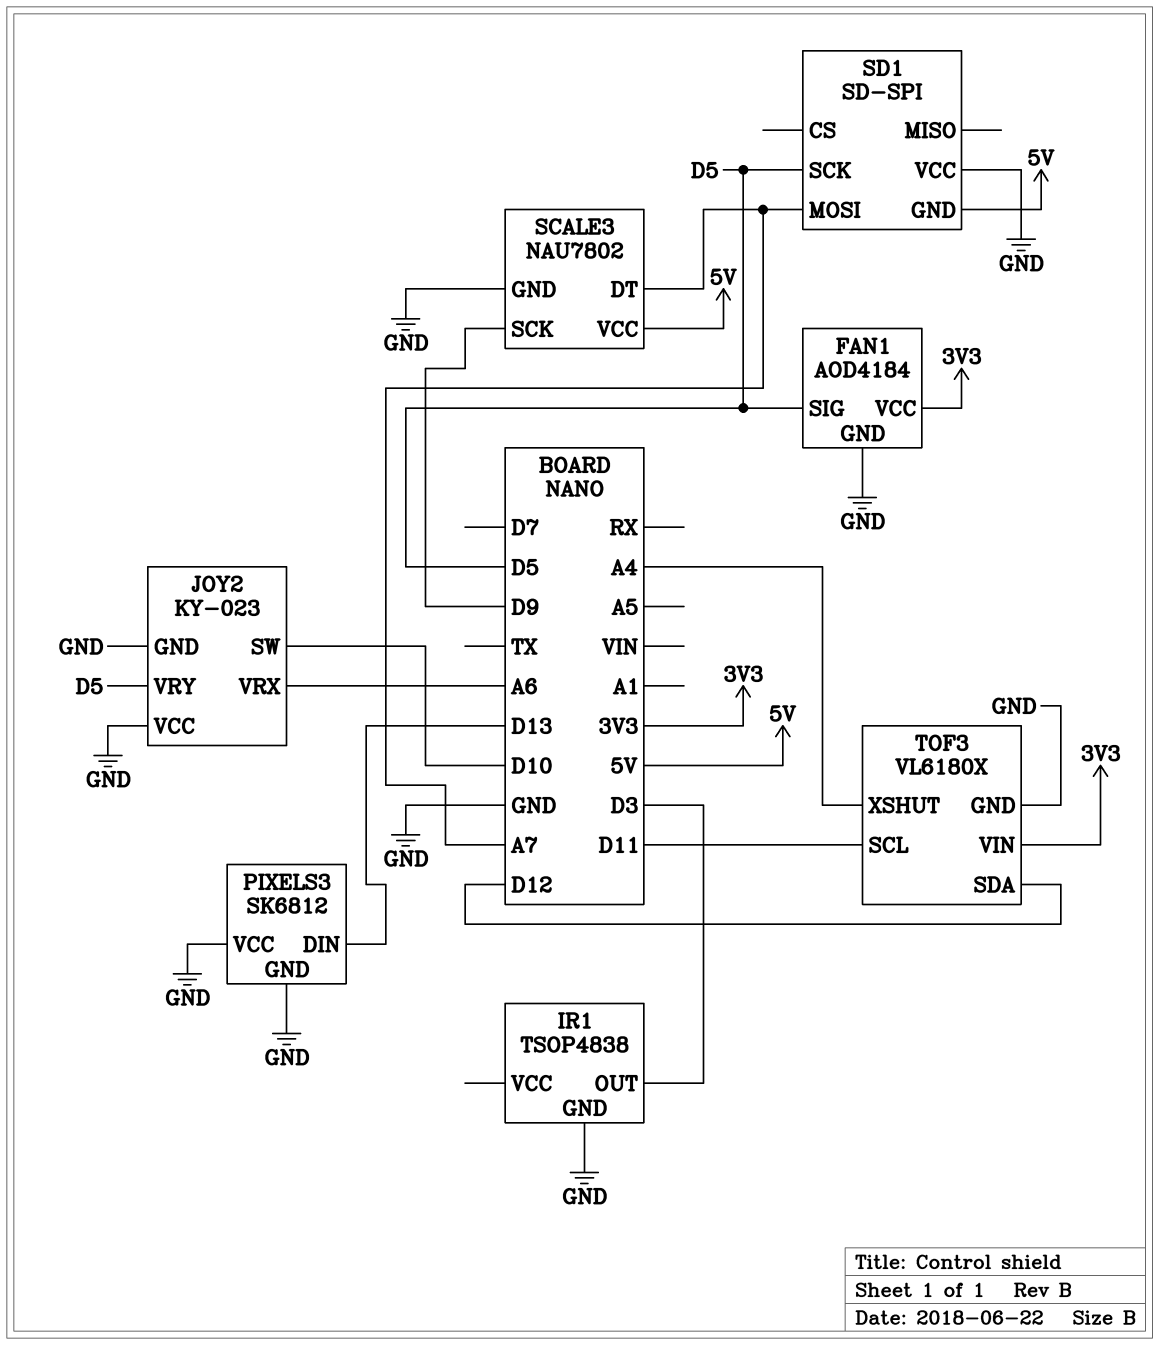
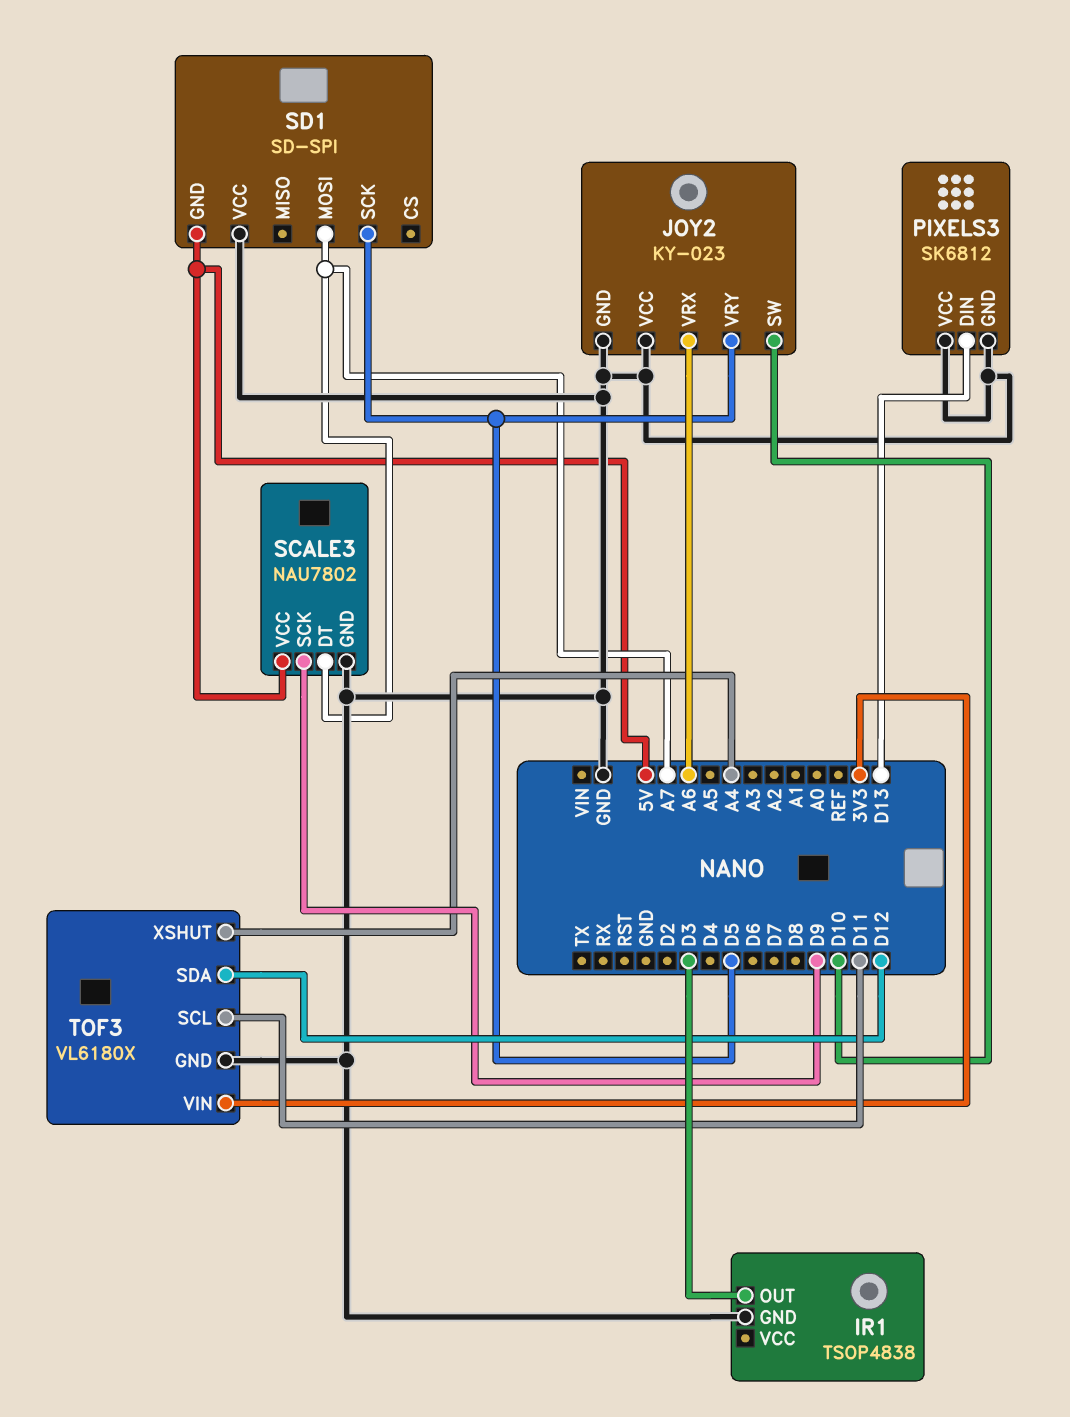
FAN1: AOD4184 -> none
FAN1 pin GND: GND -> none
FAN1 pin SIG: D5 -> none
FAN1 pin VCC: 3V3 -> none

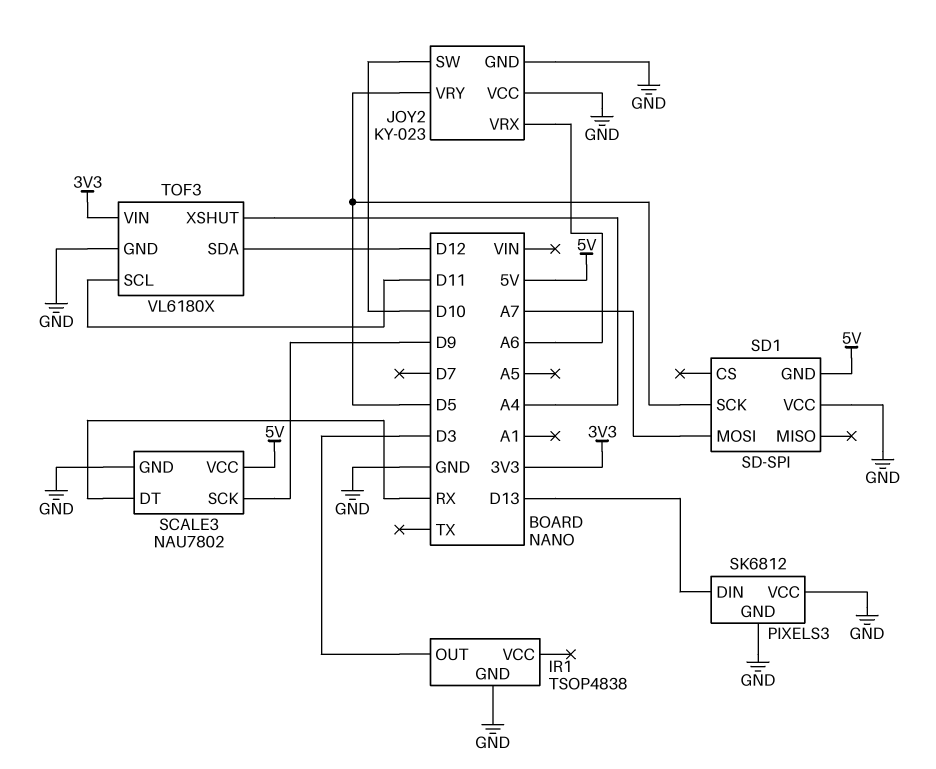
SCALE3 pin DT: A7 -> RX

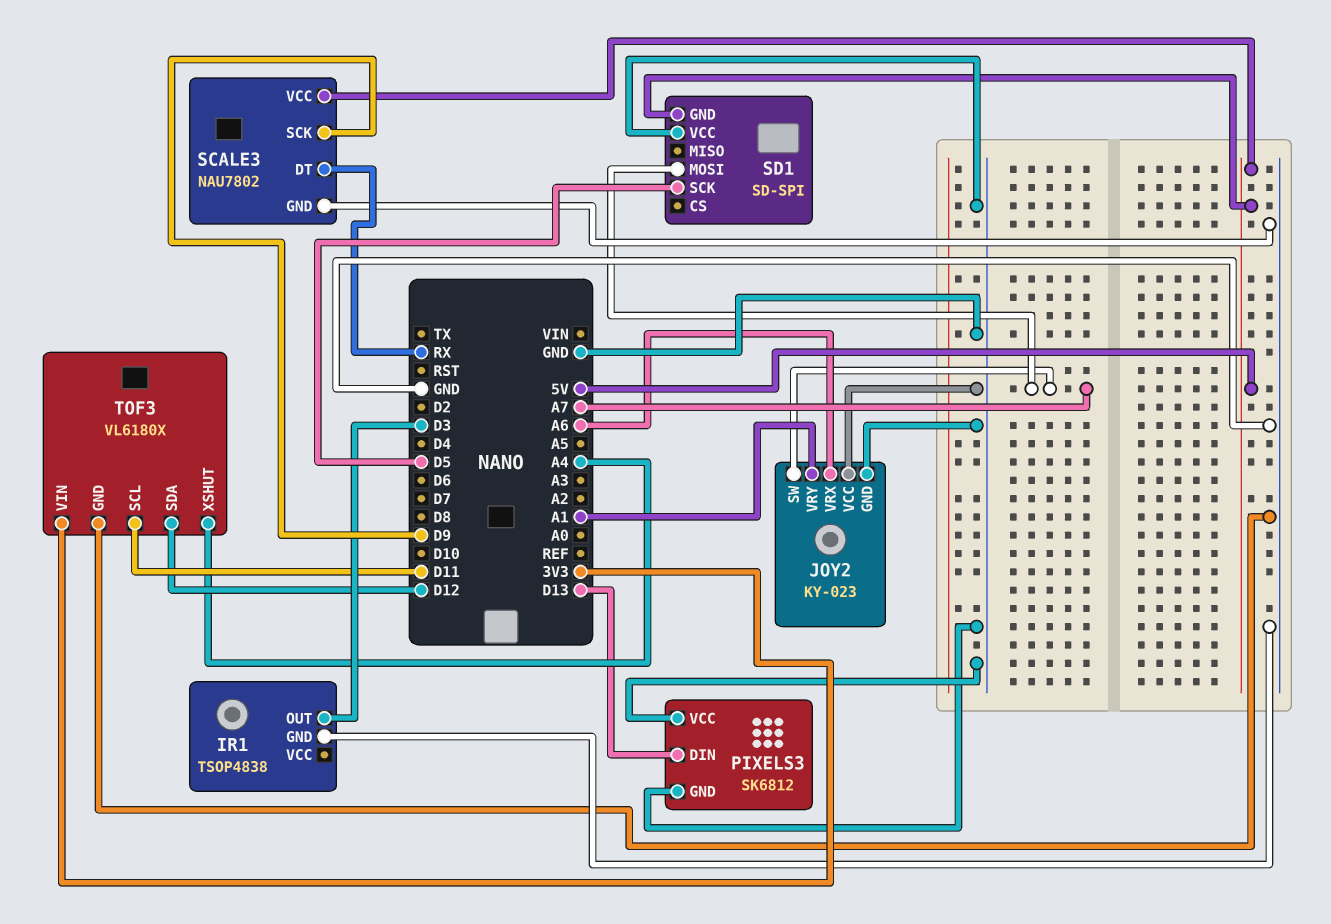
JOY2 pin SW: D10 -> A7
JOY2 pin VRY: D5 -> A1

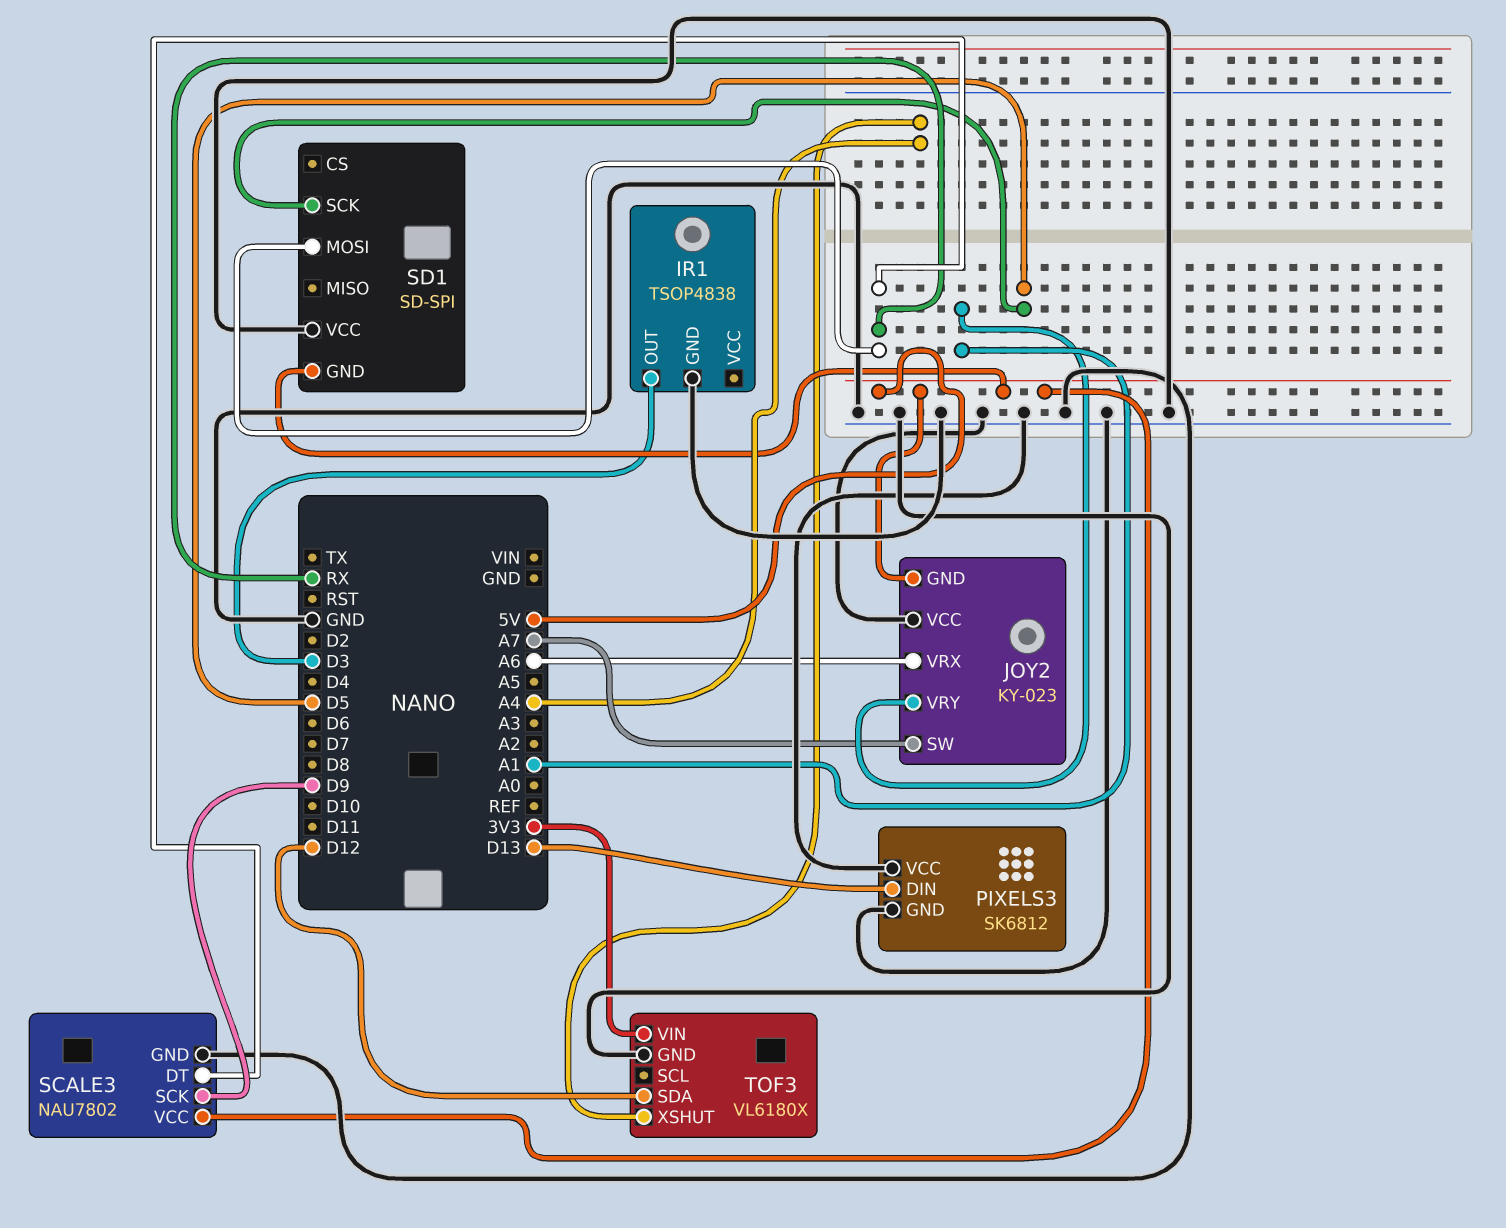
JOY2 pin GND: GND -> 5V
SD1 pin MOSI: A7 -> RX
TOF3 pin SCL: D11 -> none

